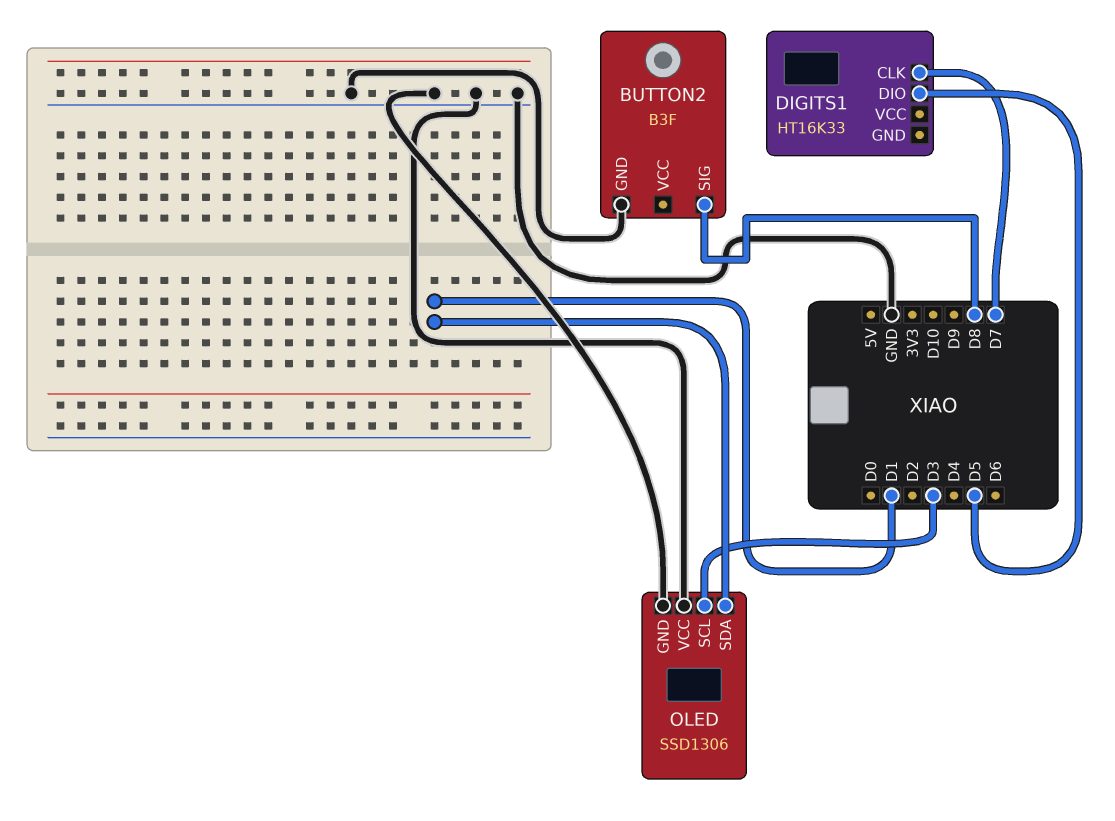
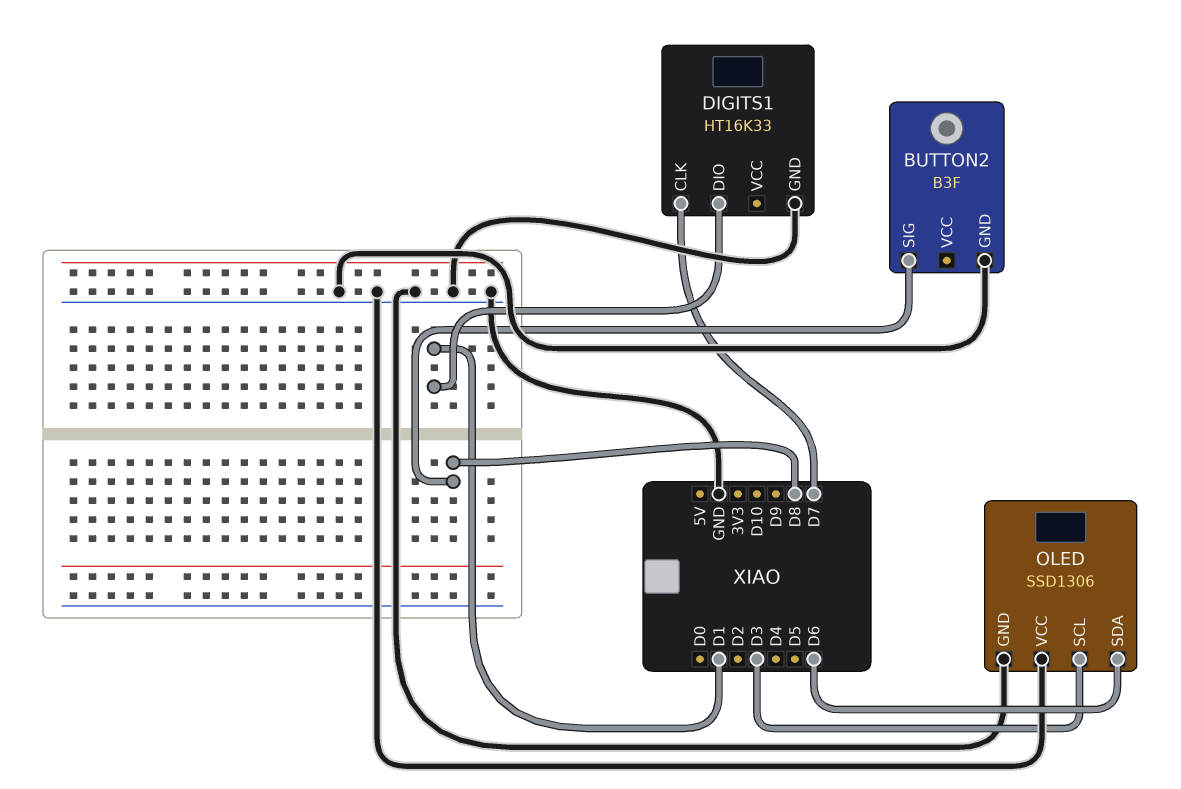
DIGITS1 pin DIO: D5 -> D1
DIGITS1 pin GND: none -> GND
OLED pin SDA: D1 -> D6

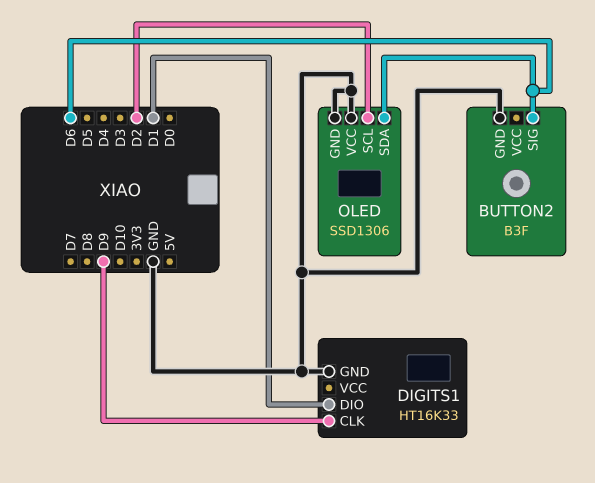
BUTTON2 pin SIG: D8 -> D6
DIGITS1 pin CLK: D7 -> D9
OLED pin SCL: D3 -> D2

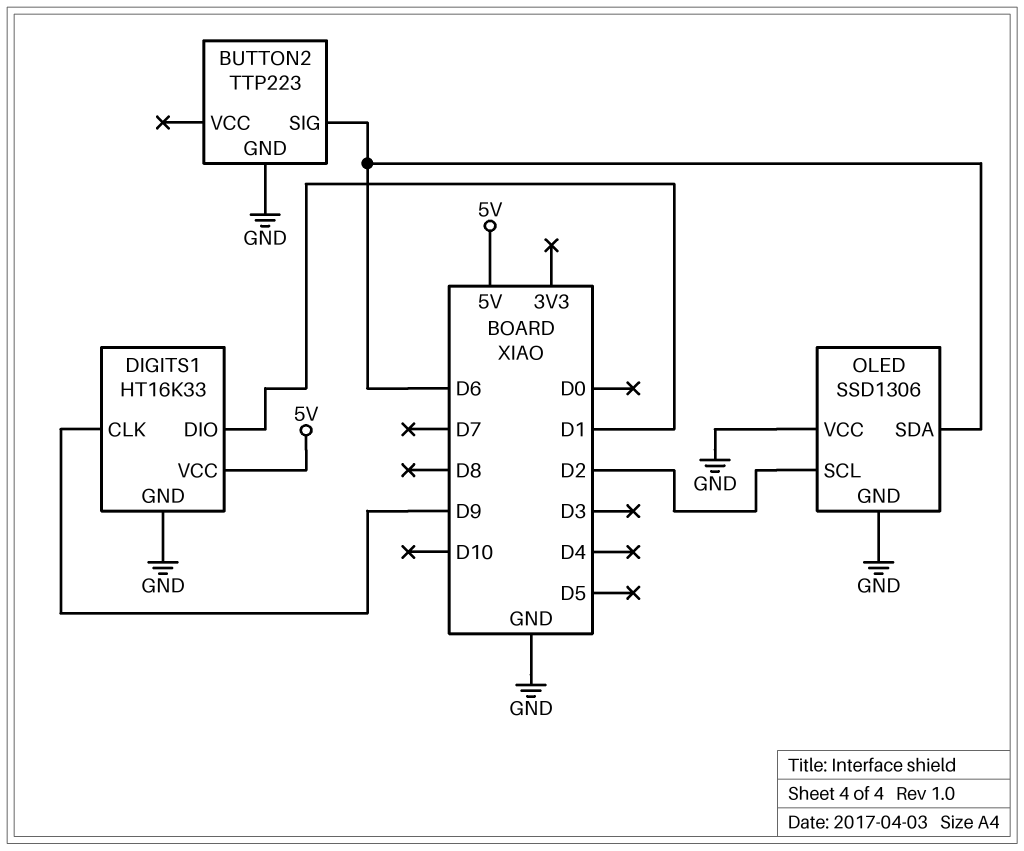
BUTTON2: B3F -> TTP223
DIGITS1 pin VCC: none -> 5V

